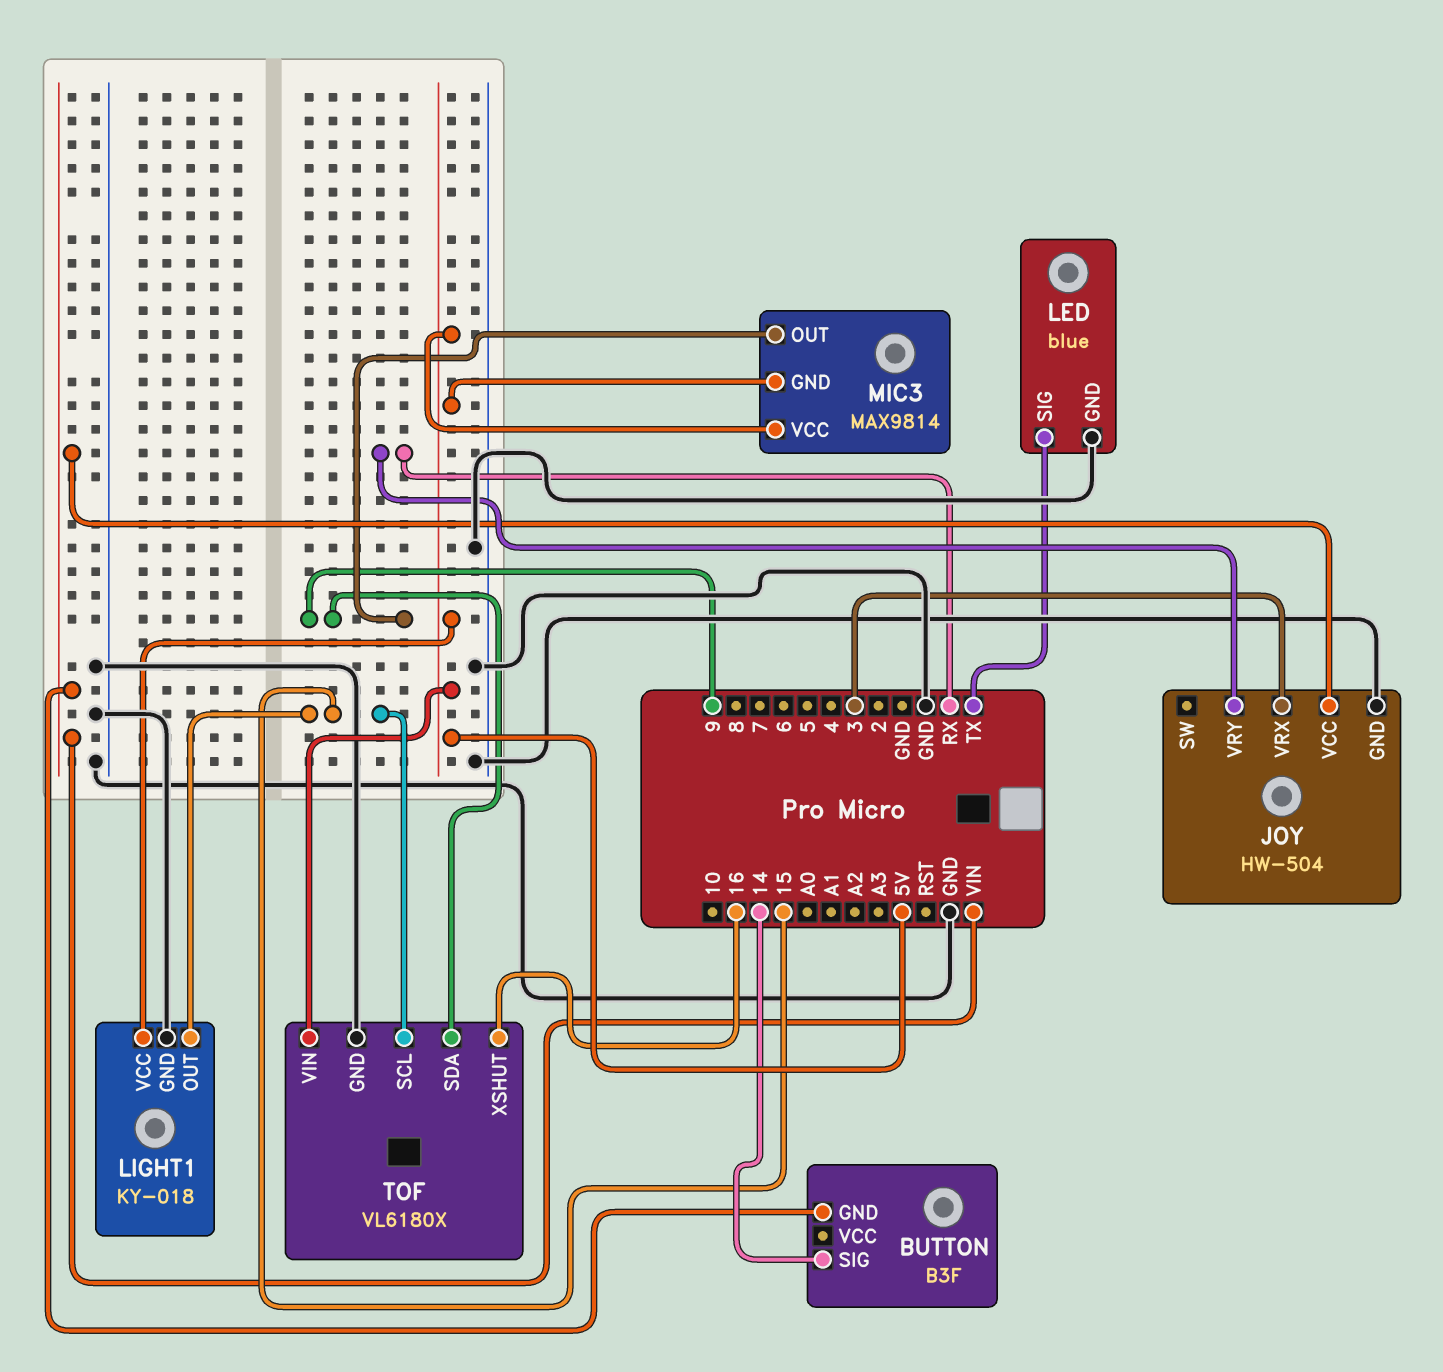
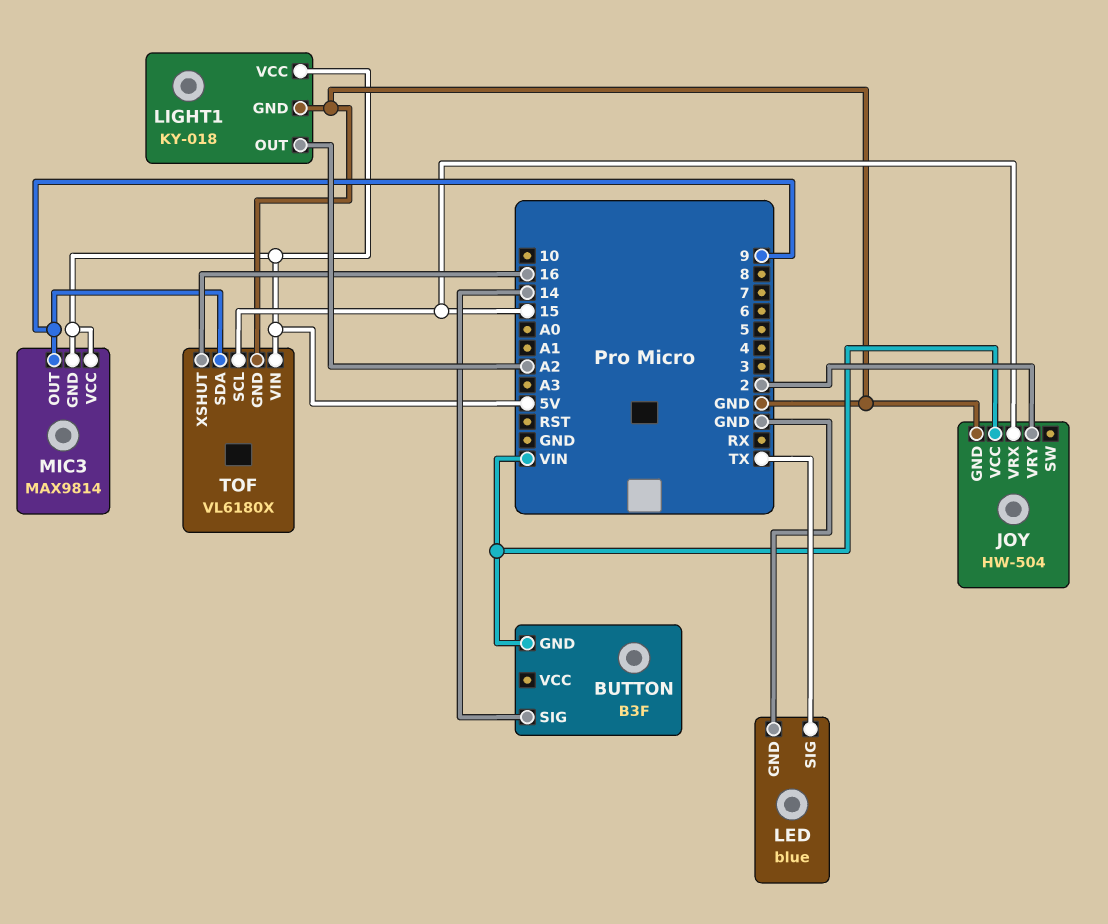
JOY pin VRX: 3 -> 15
JOY pin VRY: RX -> 2
LIGHT1 pin OUT: 15 -> A2

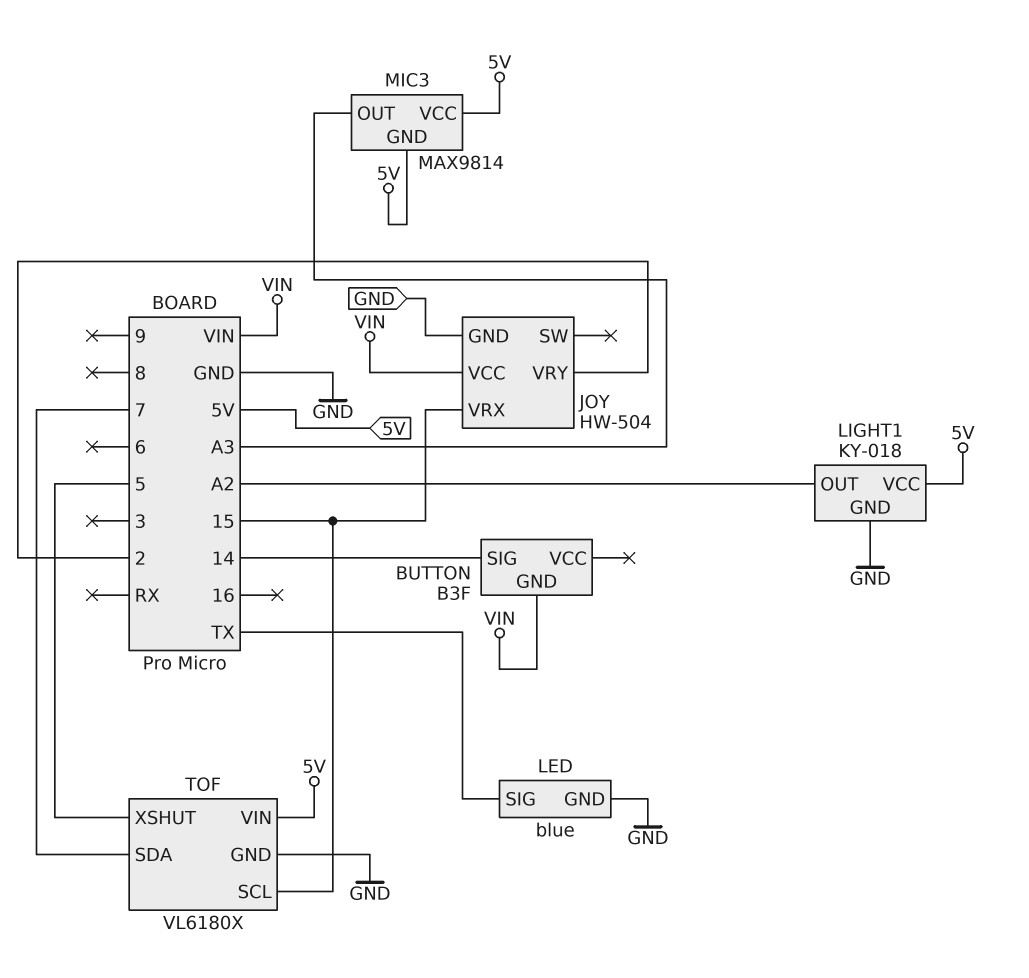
MIC3 pin OUT: 9 -> A3
TOF pin SDA: 9 -> 7
TOF pin XSHUT: 16 -> 5

